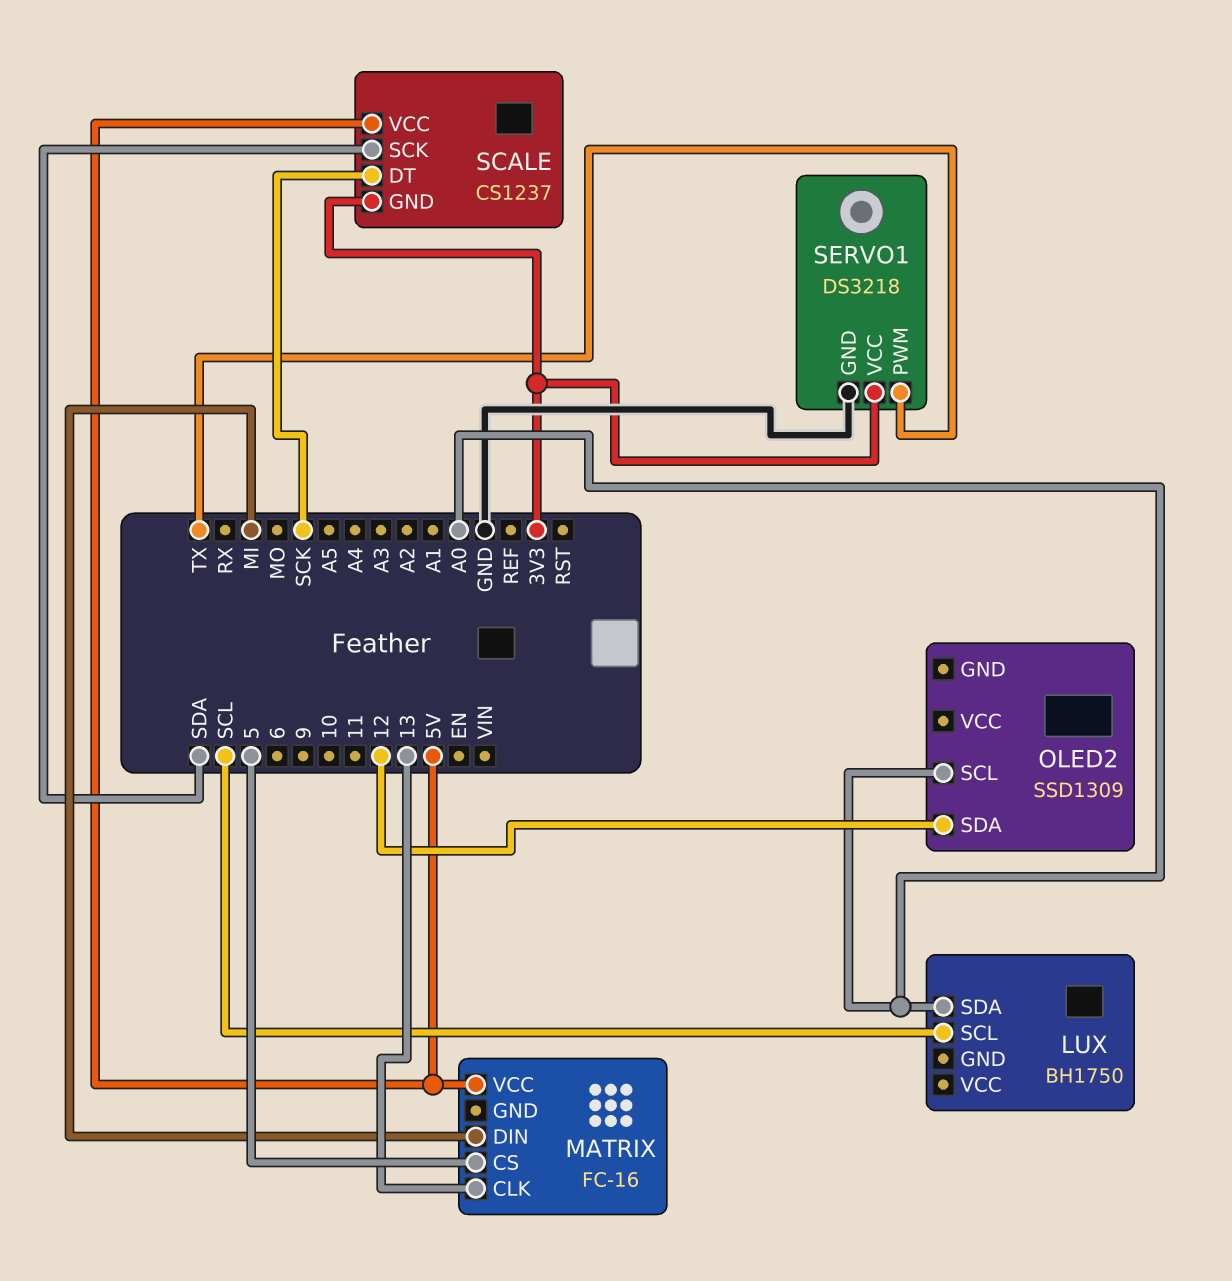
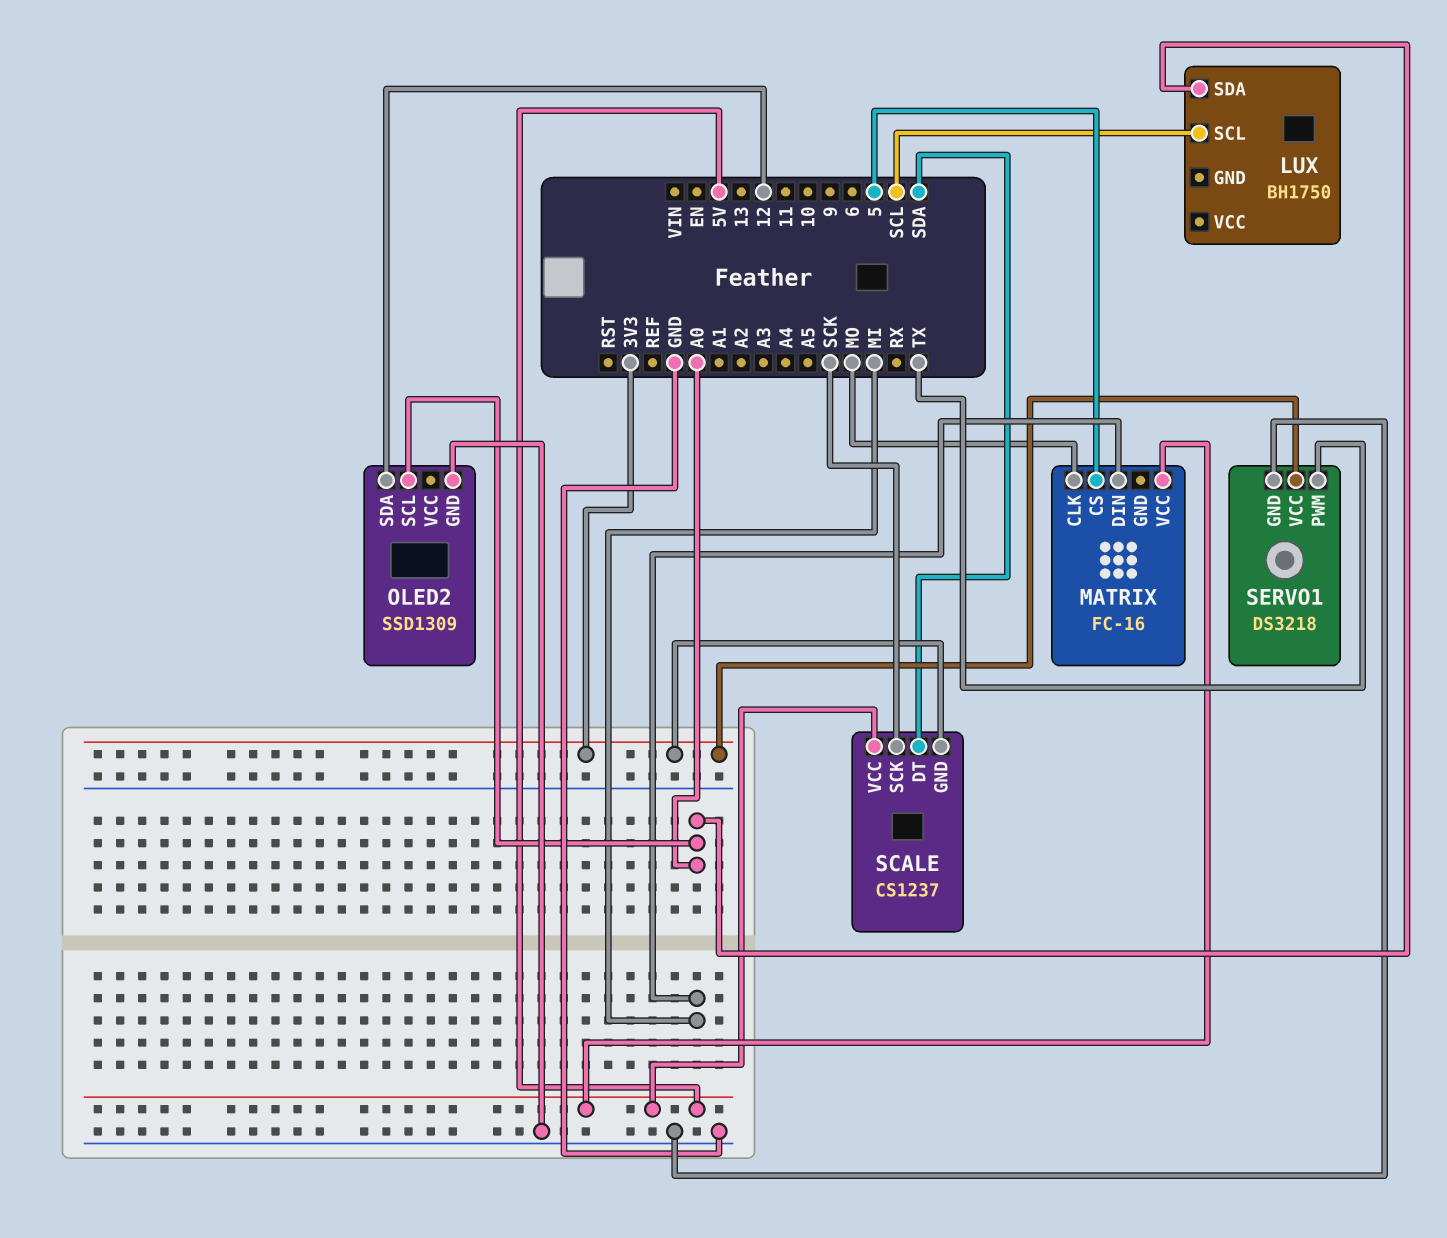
MATRIX pin CLK: 13 -> MO
OLED2 pin GND: none -> GND
SCALE pin DT: SCK -> SDA
SCALE pin SCK: SDA -> SCK

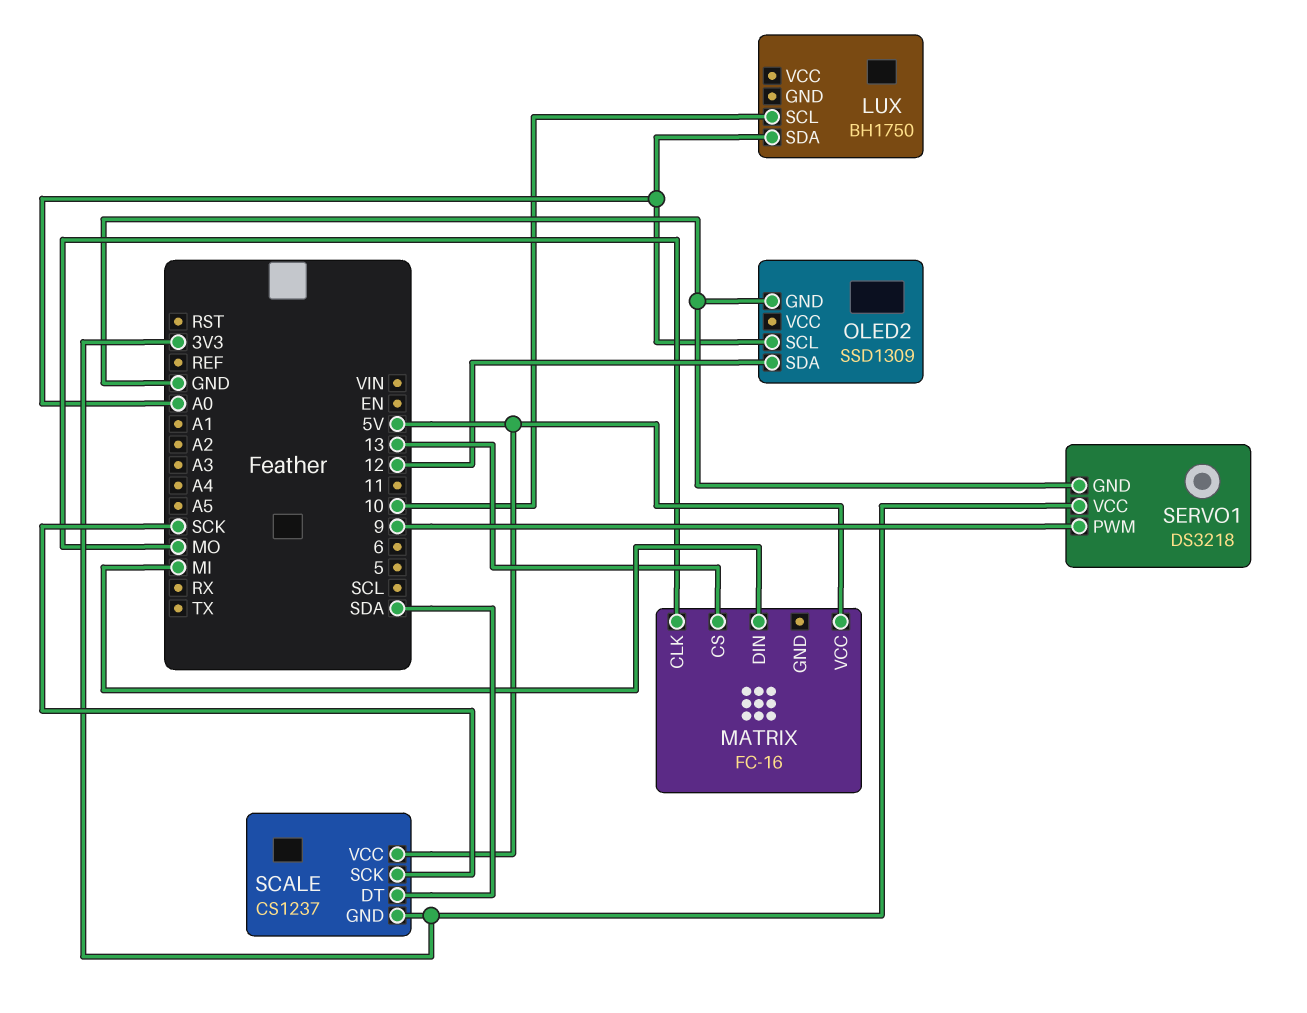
LUX pin SCL: SCL -> 10
MATRIX pin CS: 5 -> 13
SERVO1 pin PWM: TX -> 9

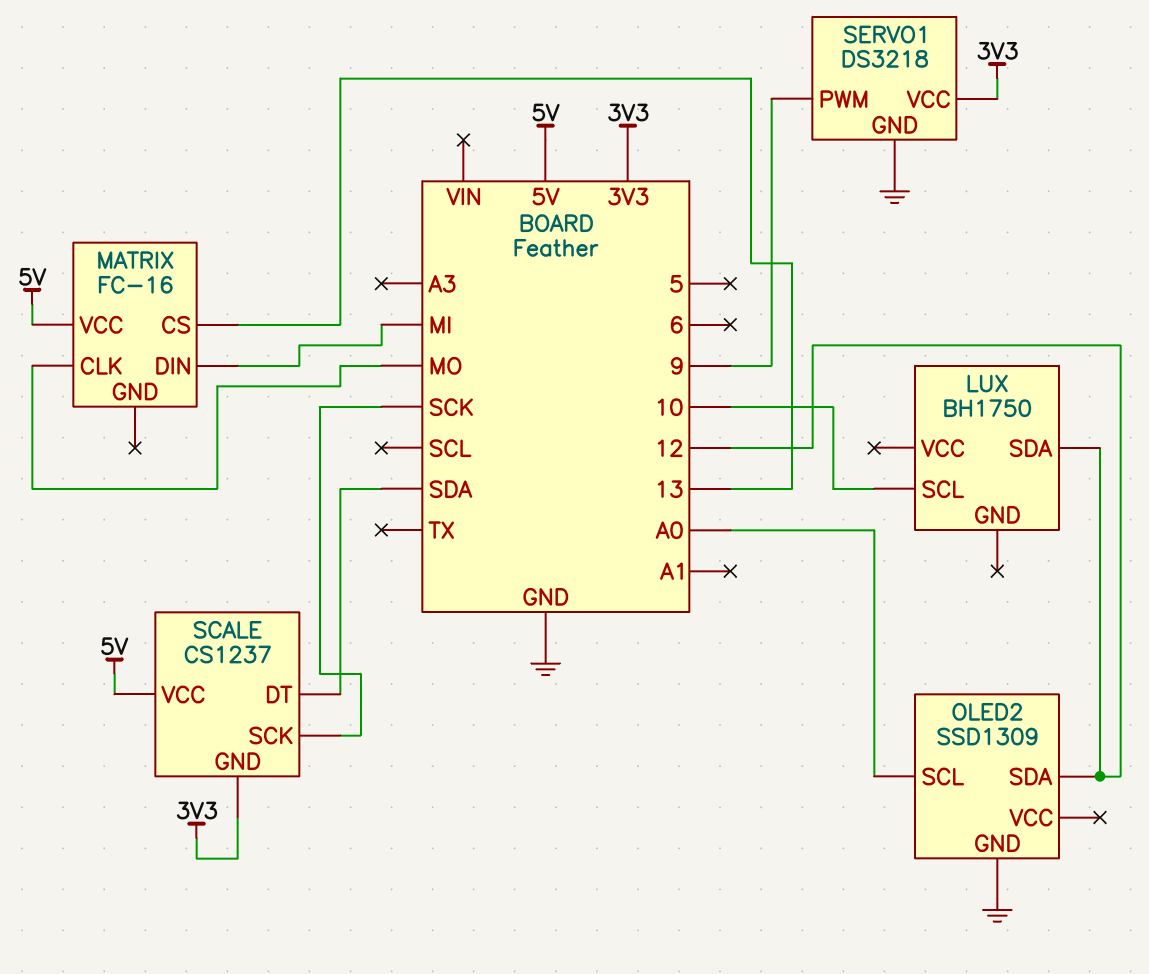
LUX pin SDA: A0 -> 12

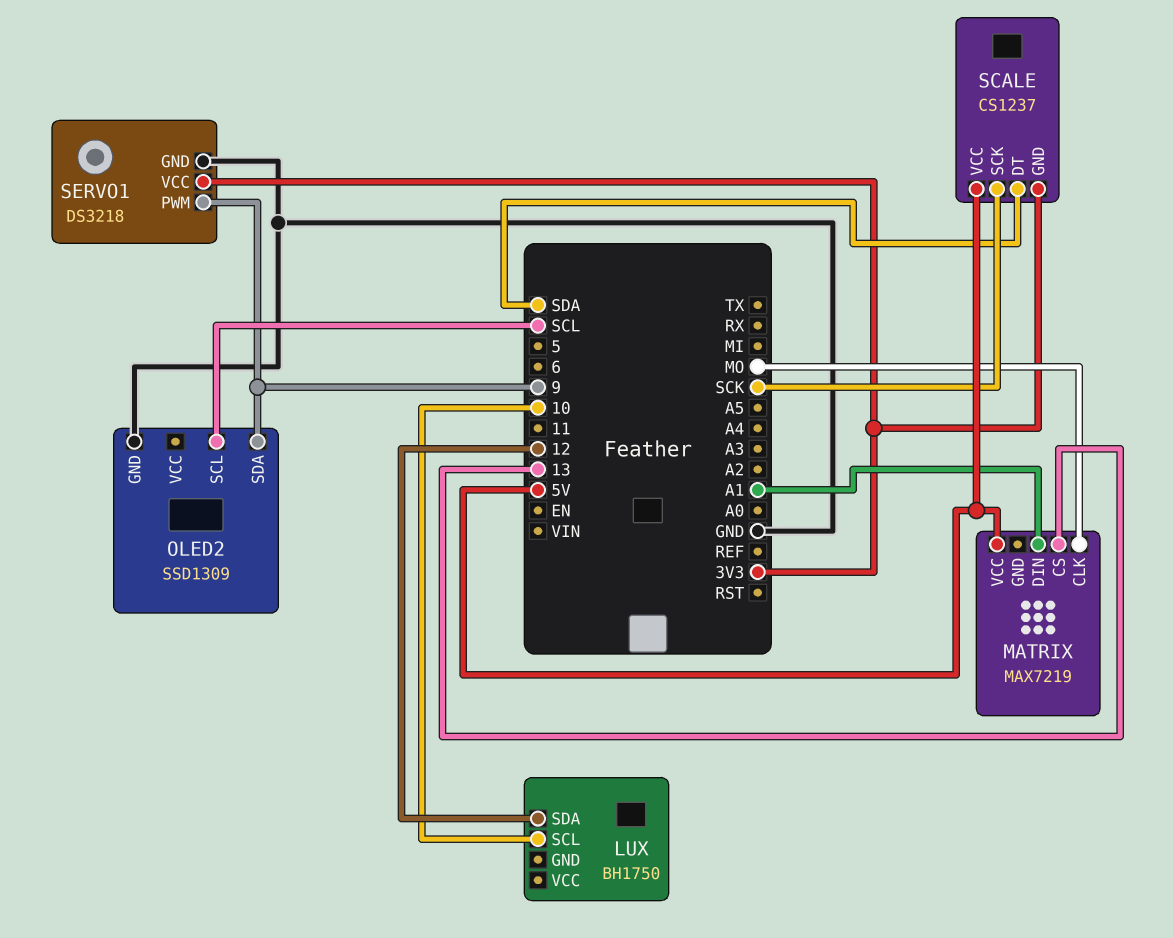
MATRIX: FC-16 -> MAX7219
MATRIX pin DIN: MI -> A1
OLED2 pin SCL: A0 -> SCL
OLED2 pin SDA: 12 -> 9

